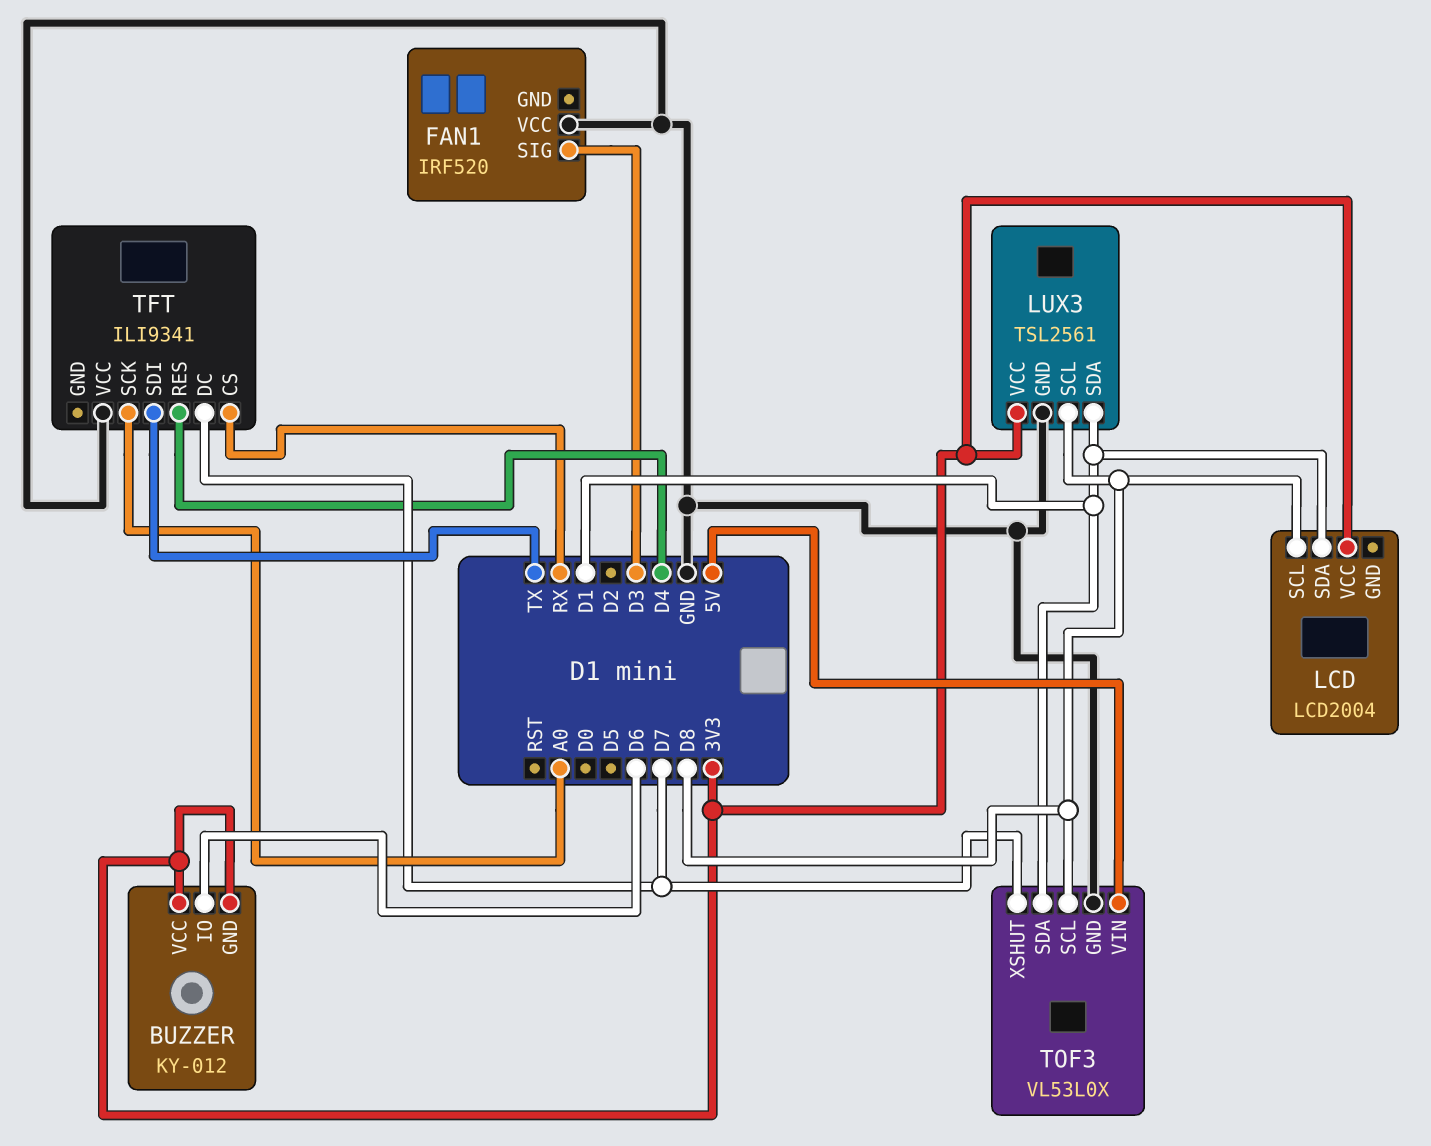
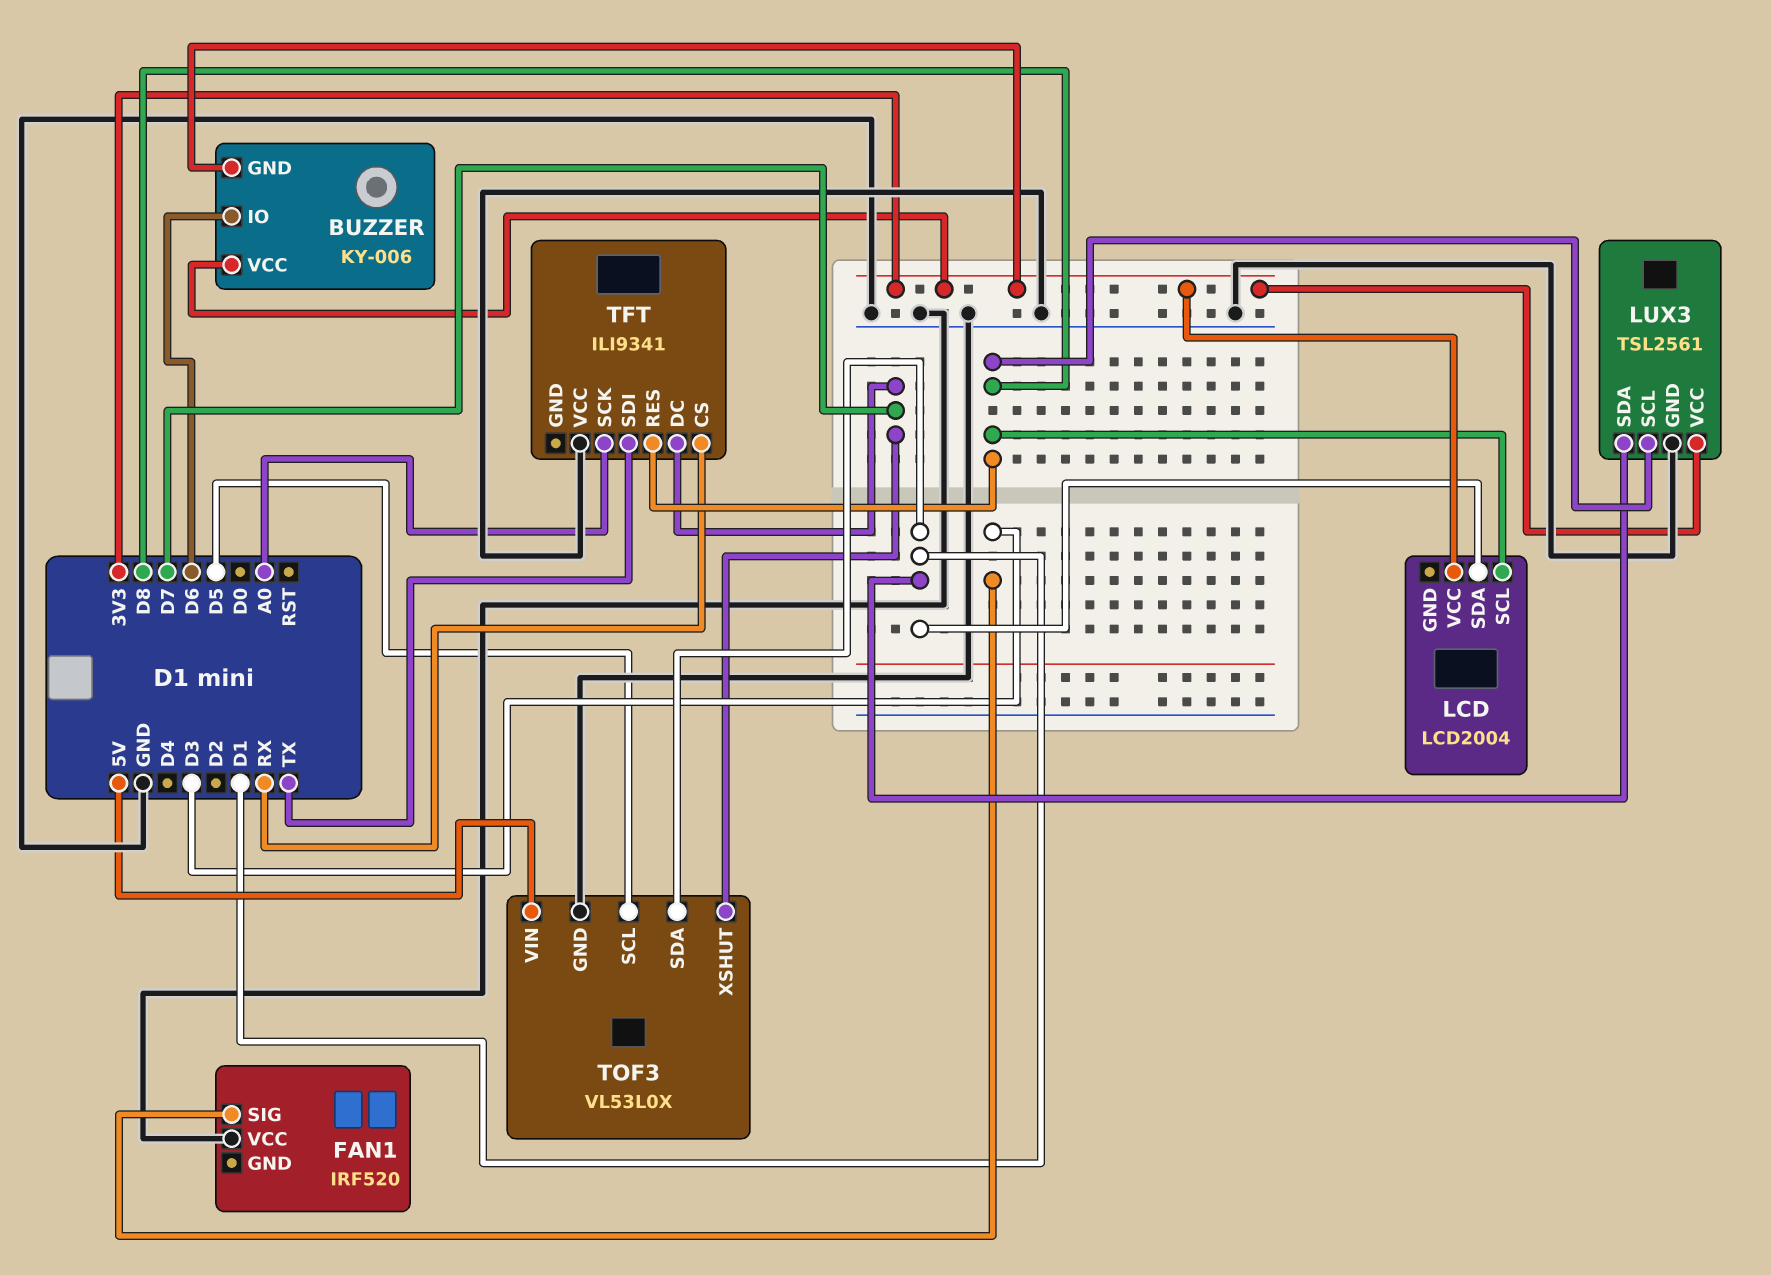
BUZZER: KY-012 -> KY-006
TFT pin RES: D4 -> D8
TOF3 pin SCL: D8 -> D5

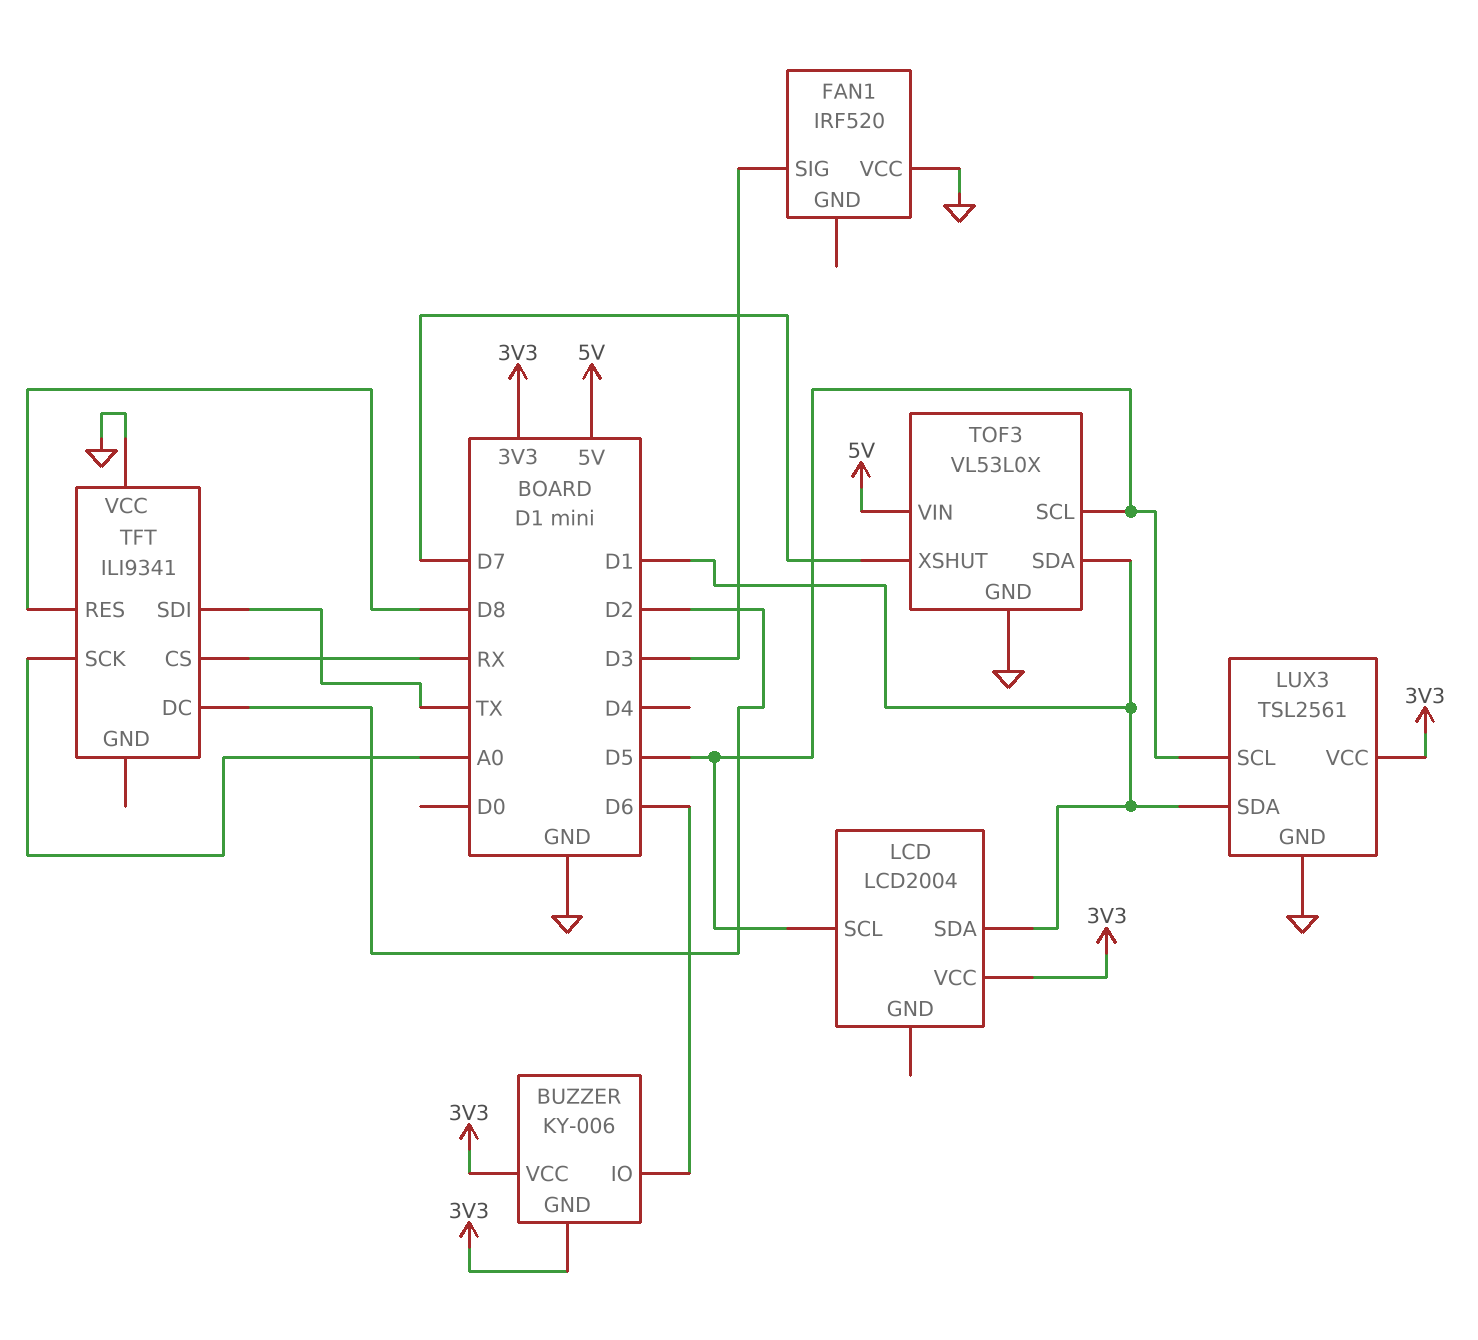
LCD pin SCL: D8 -> D5
LUX3 pin SCL: D8 -> D5
TFT pin DC: D7 -> D2

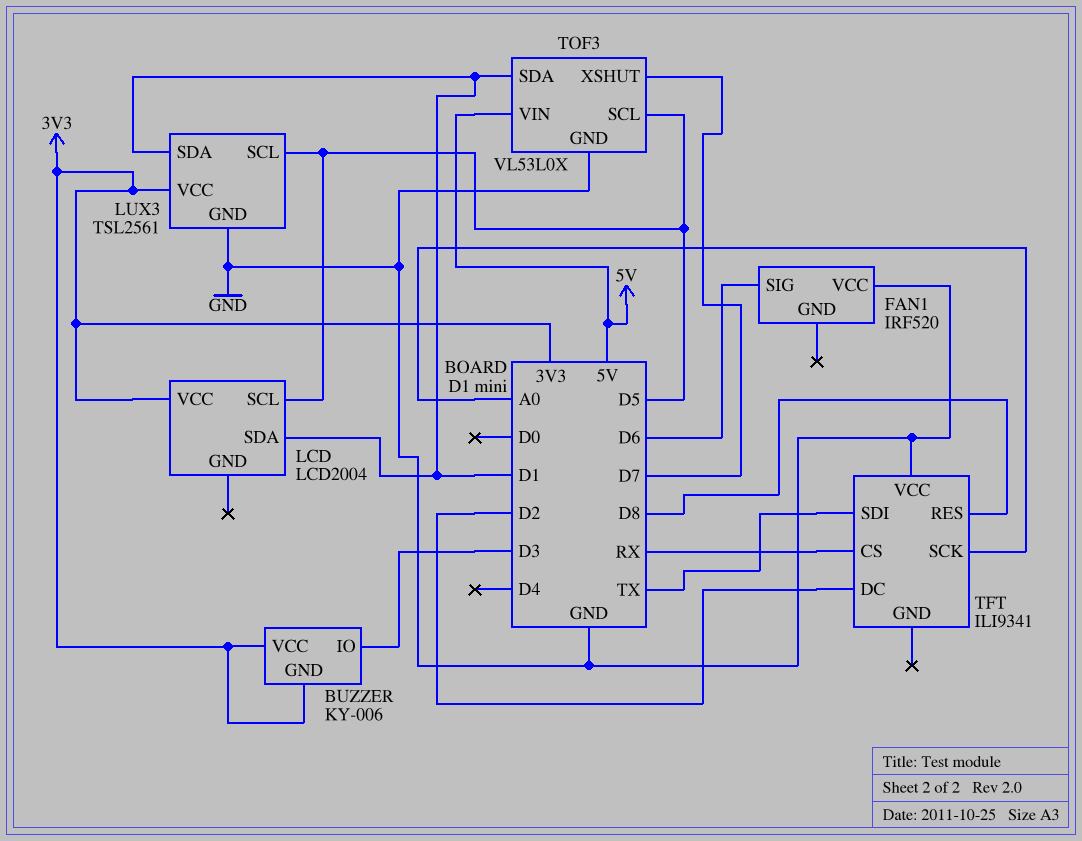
BUZZER pin IO: D6 -> D3
FAN1 pin SIG: D3 -> D6

